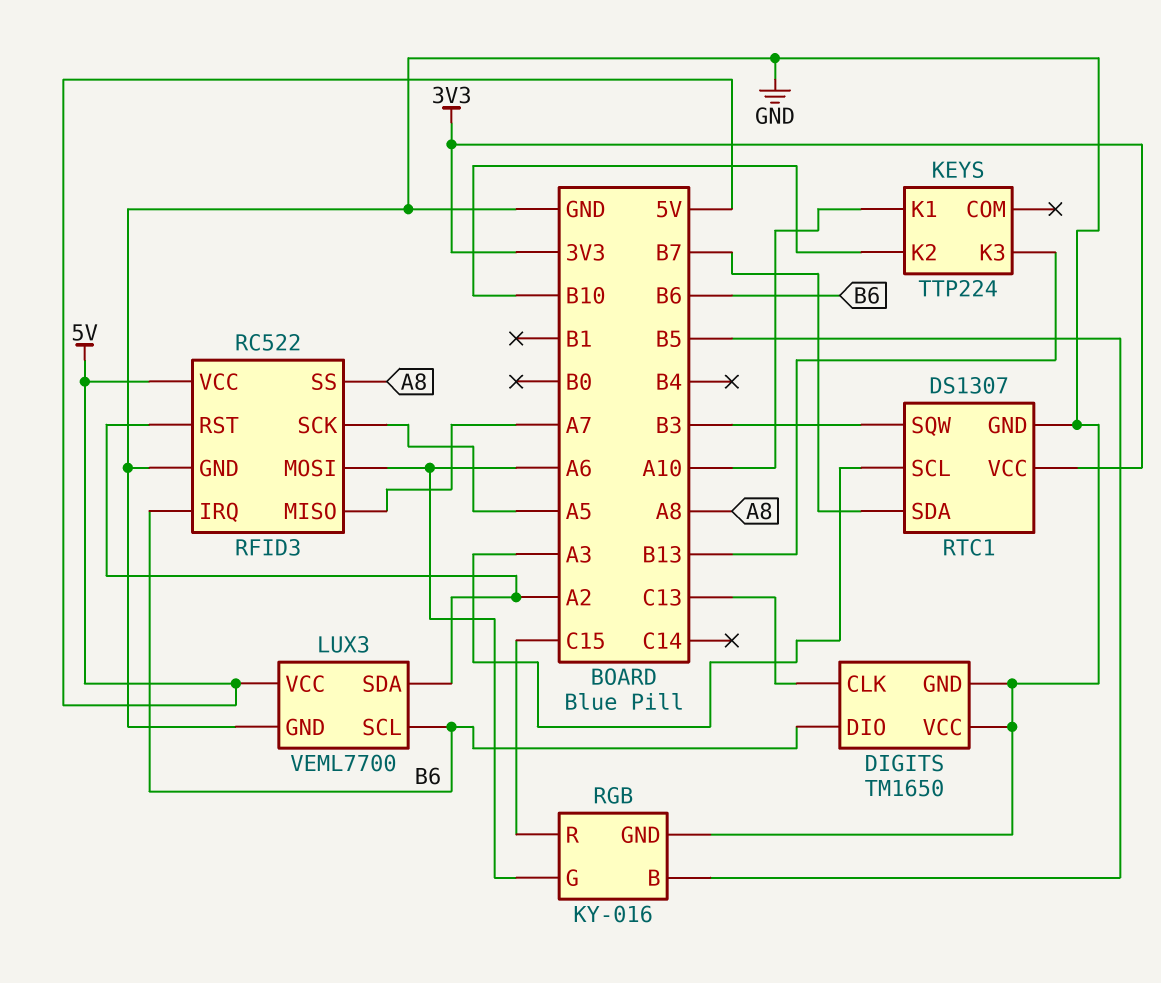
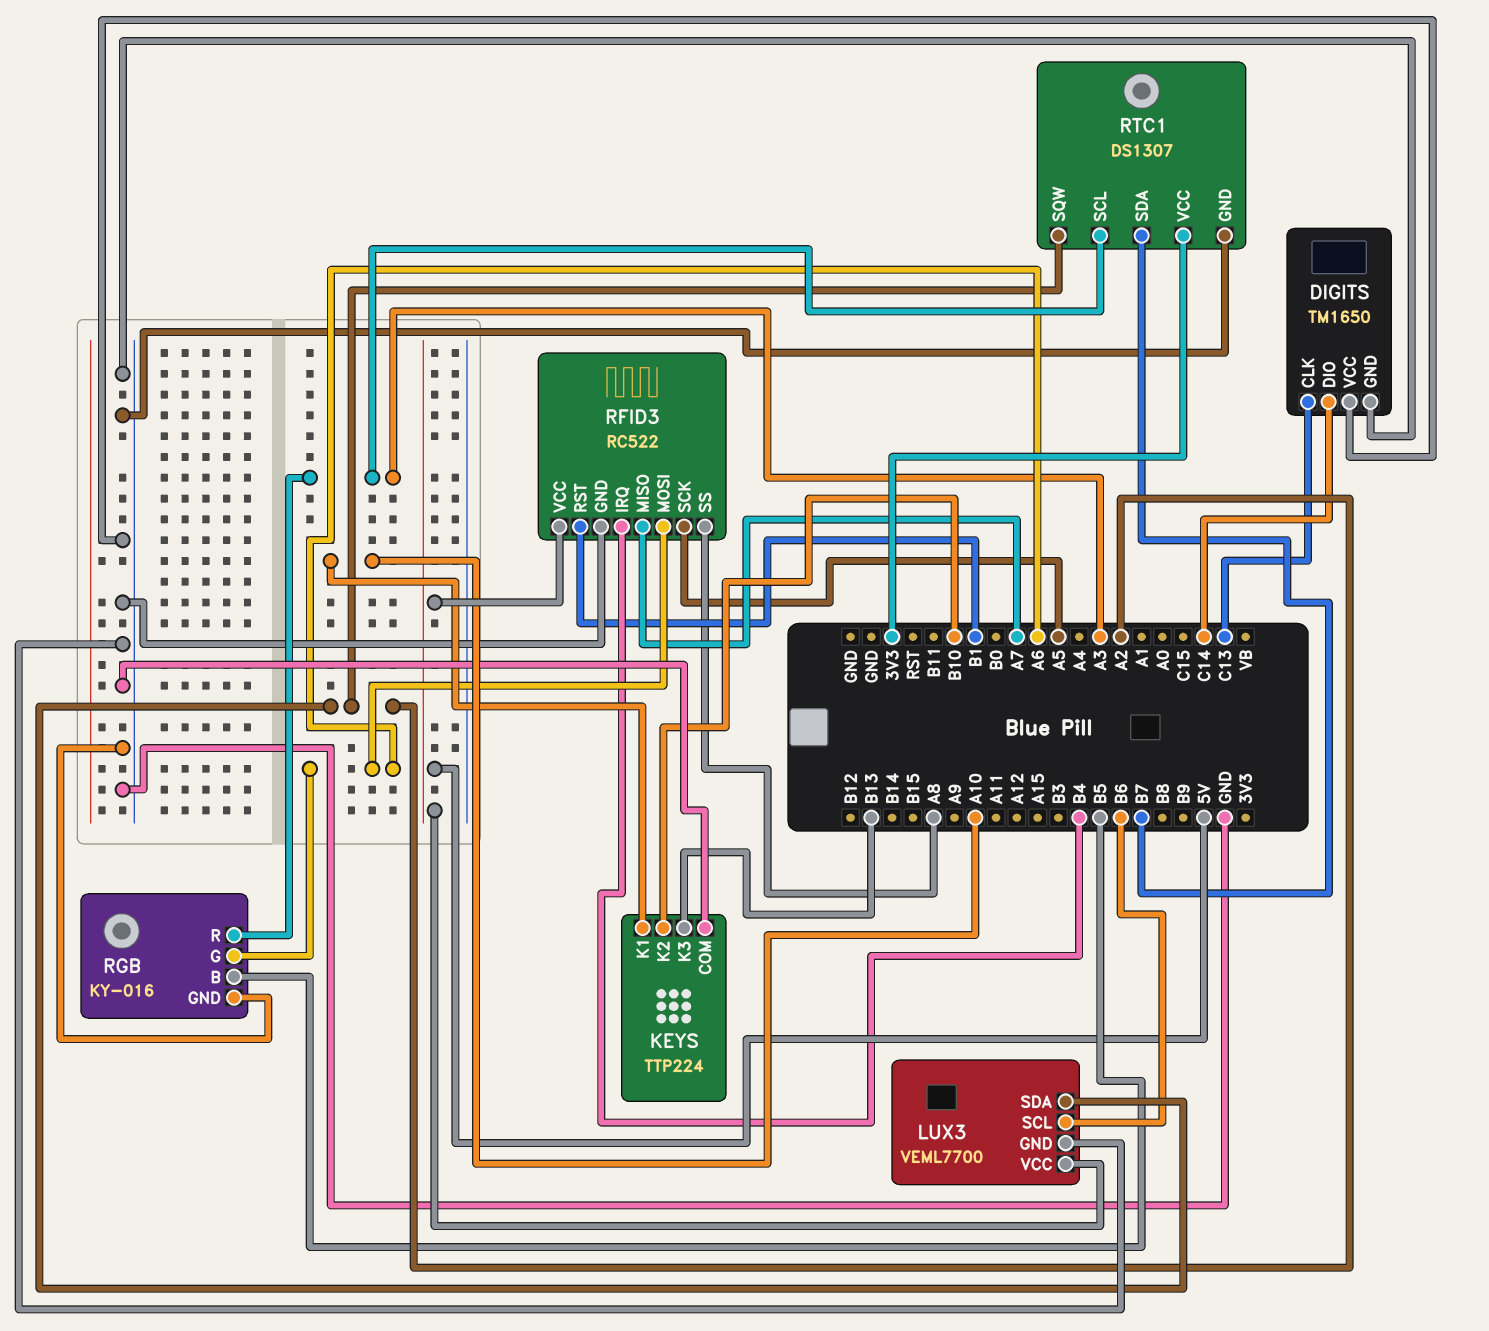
DIGITS pin DIO: B6 -> C14
KEYS pin COM: none -> GND
RFID3 pin IRQ: B6 -> B4
RFID3 pin RST: A2 -> B1
RGB pin R: C15 -> A3
RTC1 pin SQW: B3 -> A2

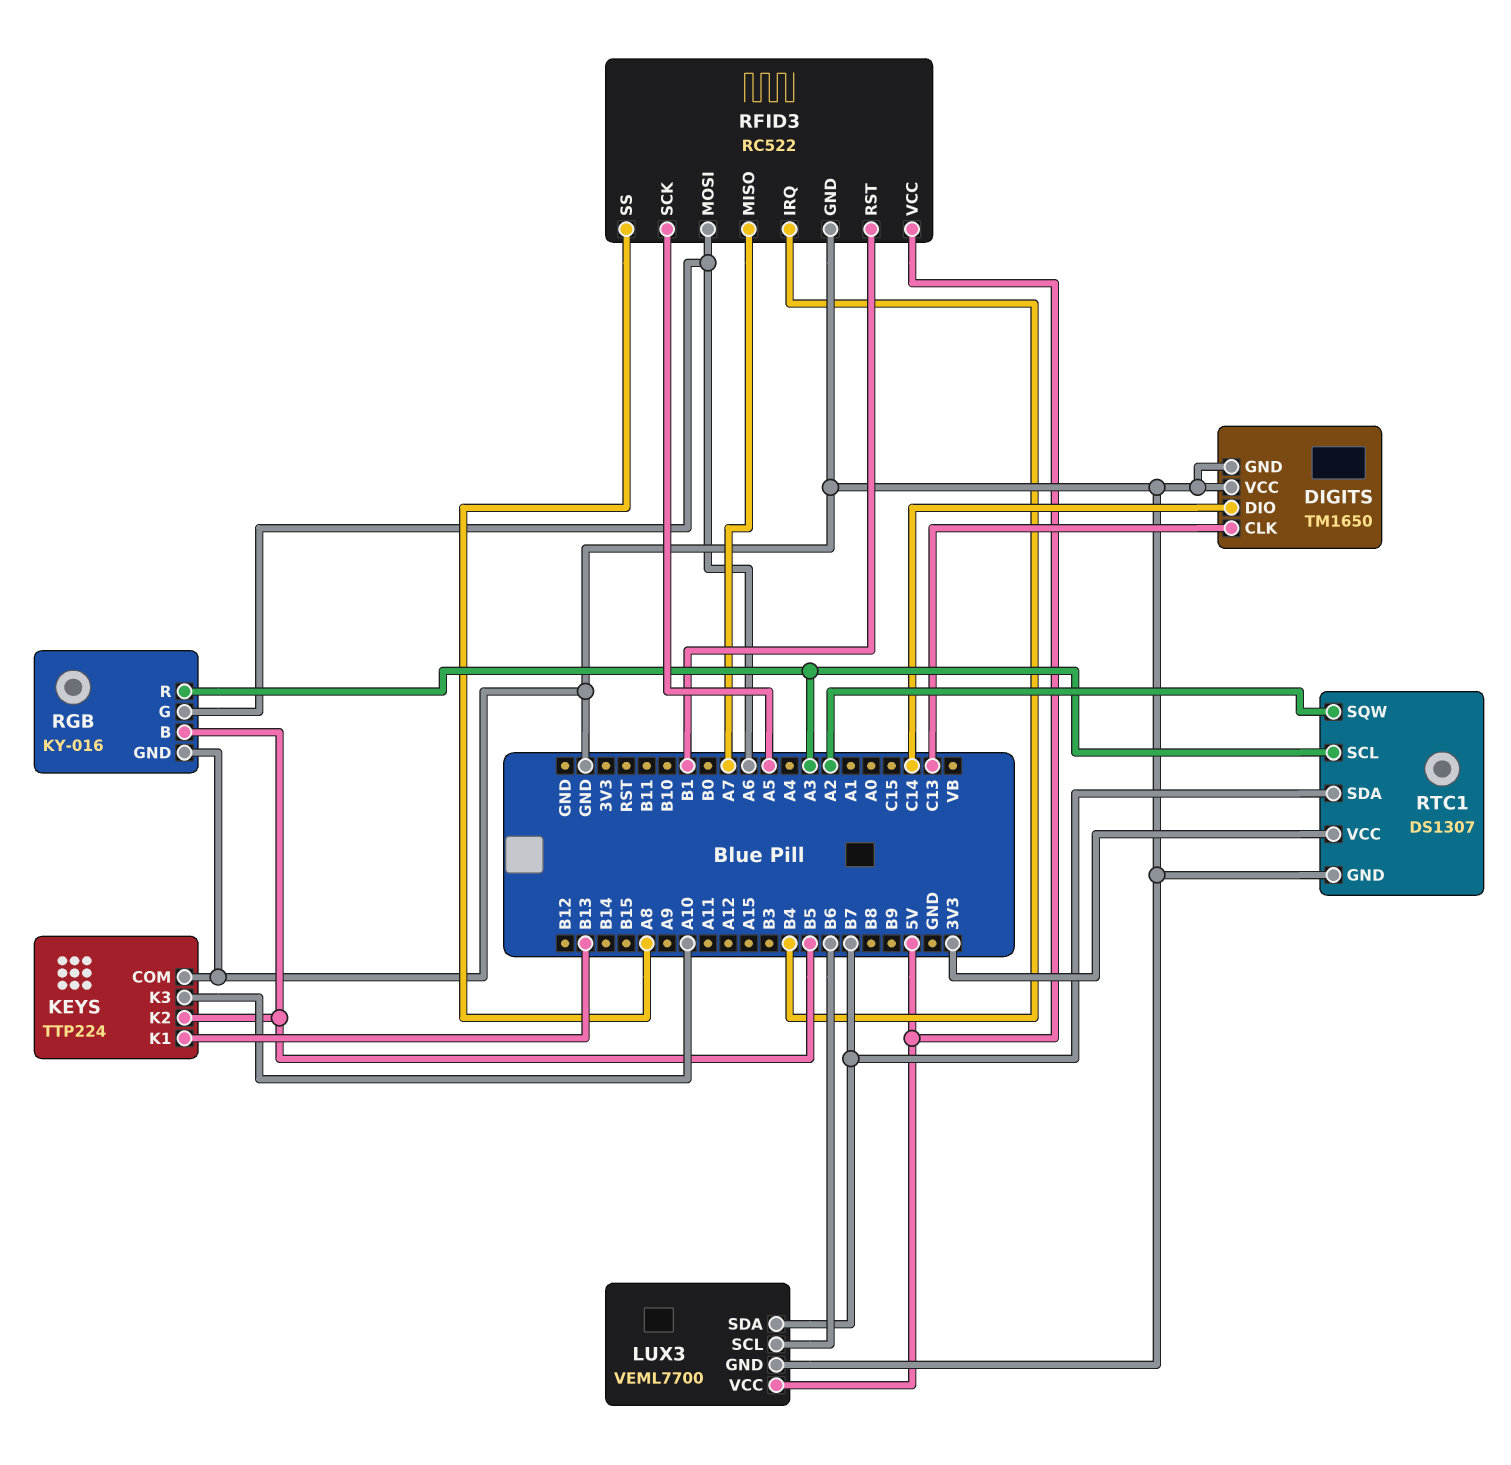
KEYS pin K1: A10 -> B13
KEYS pin K2: B10 -> B5
KEYS pin K3: B13 -> A10
LUX3 pin SDA: A2 -> B7

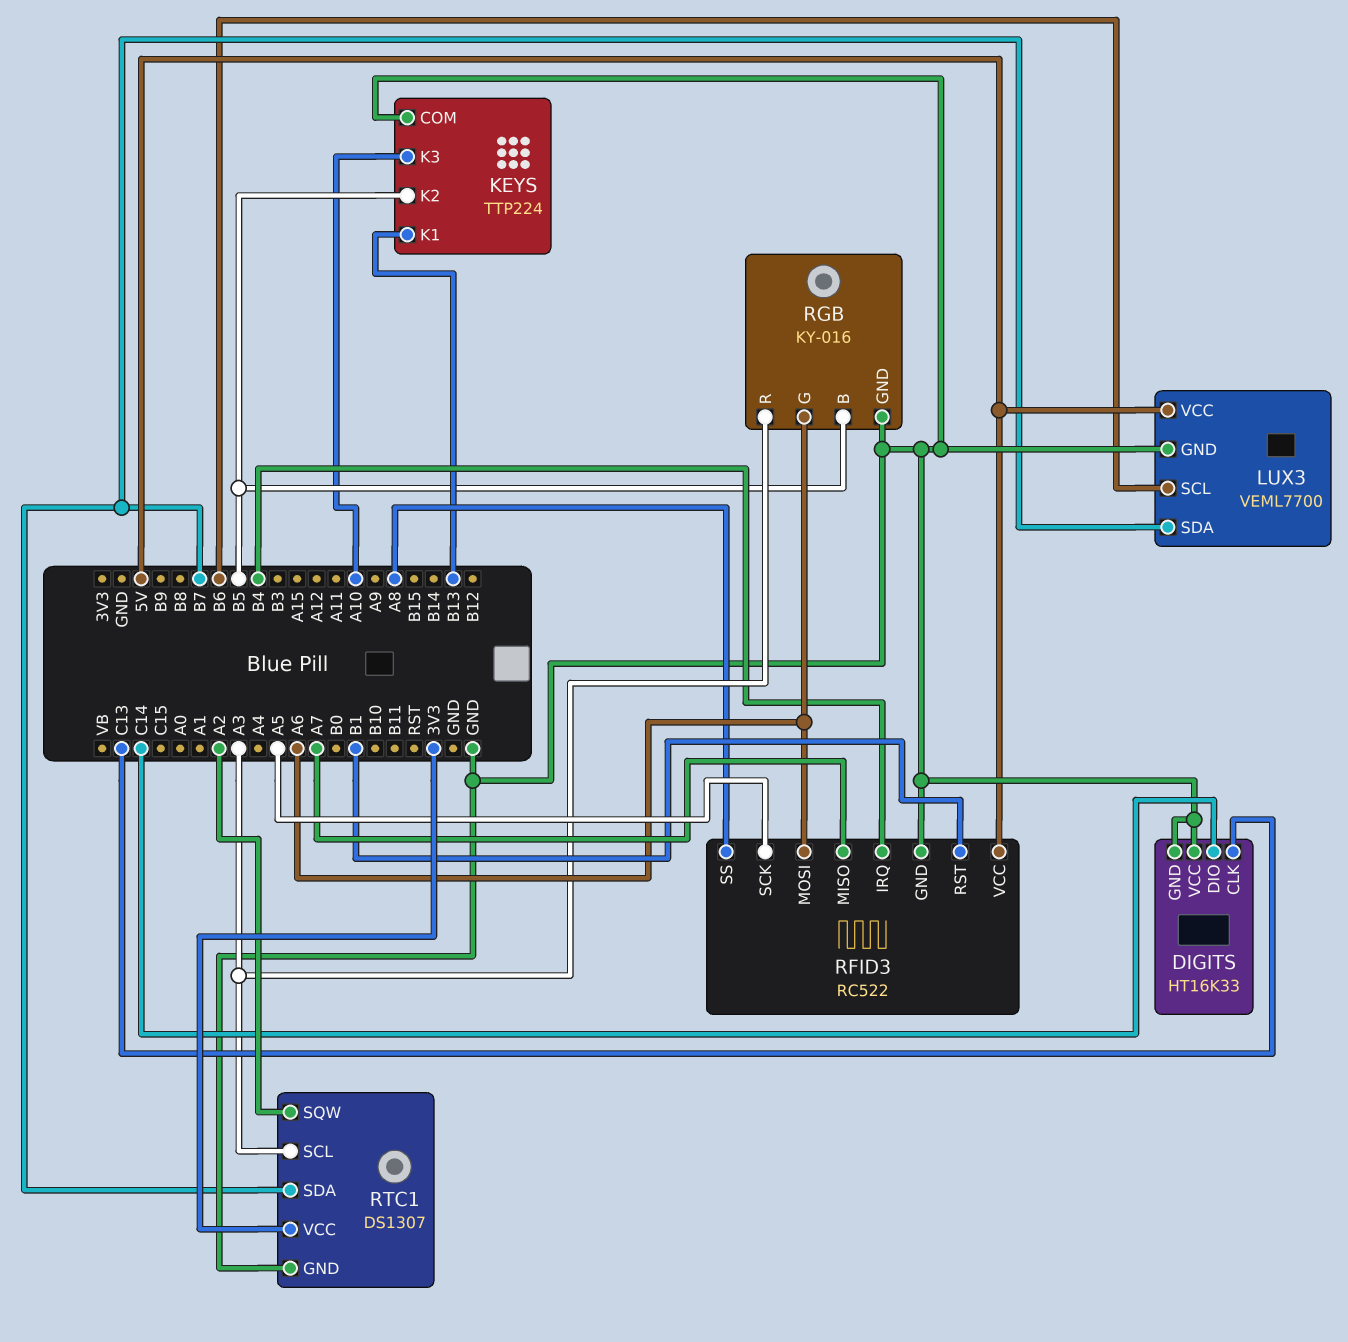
DIGITS: TM1650 -> HT16K33

